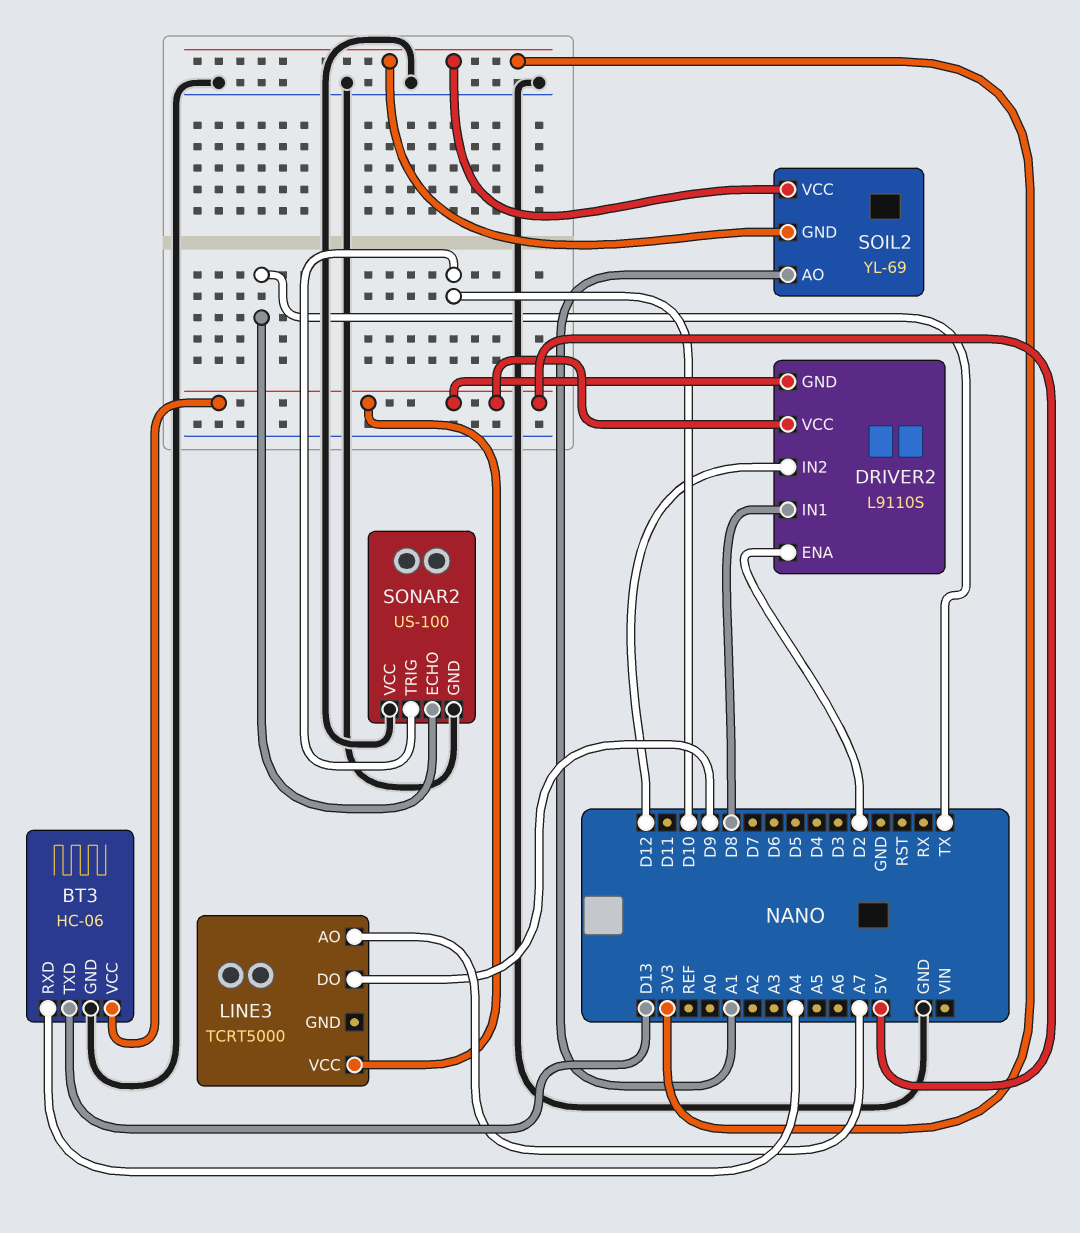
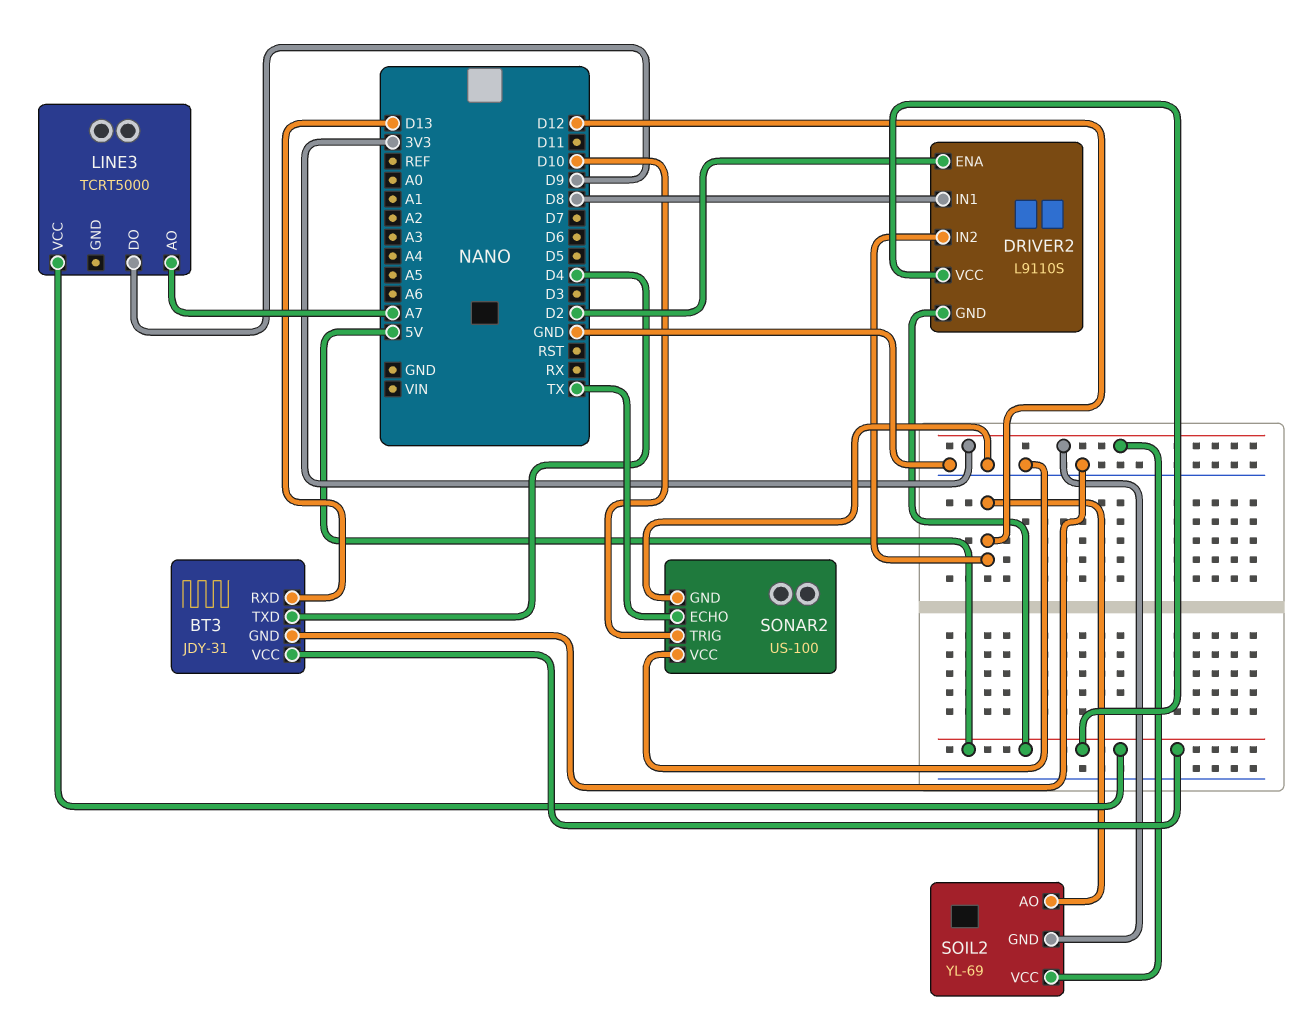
BT3: HC-06 -> JDY-31
BT3 pin RXD: A4 -> D13
BT3 pin TXD: D13 -> D4
SOIL2 pin AO: A1 -> D12

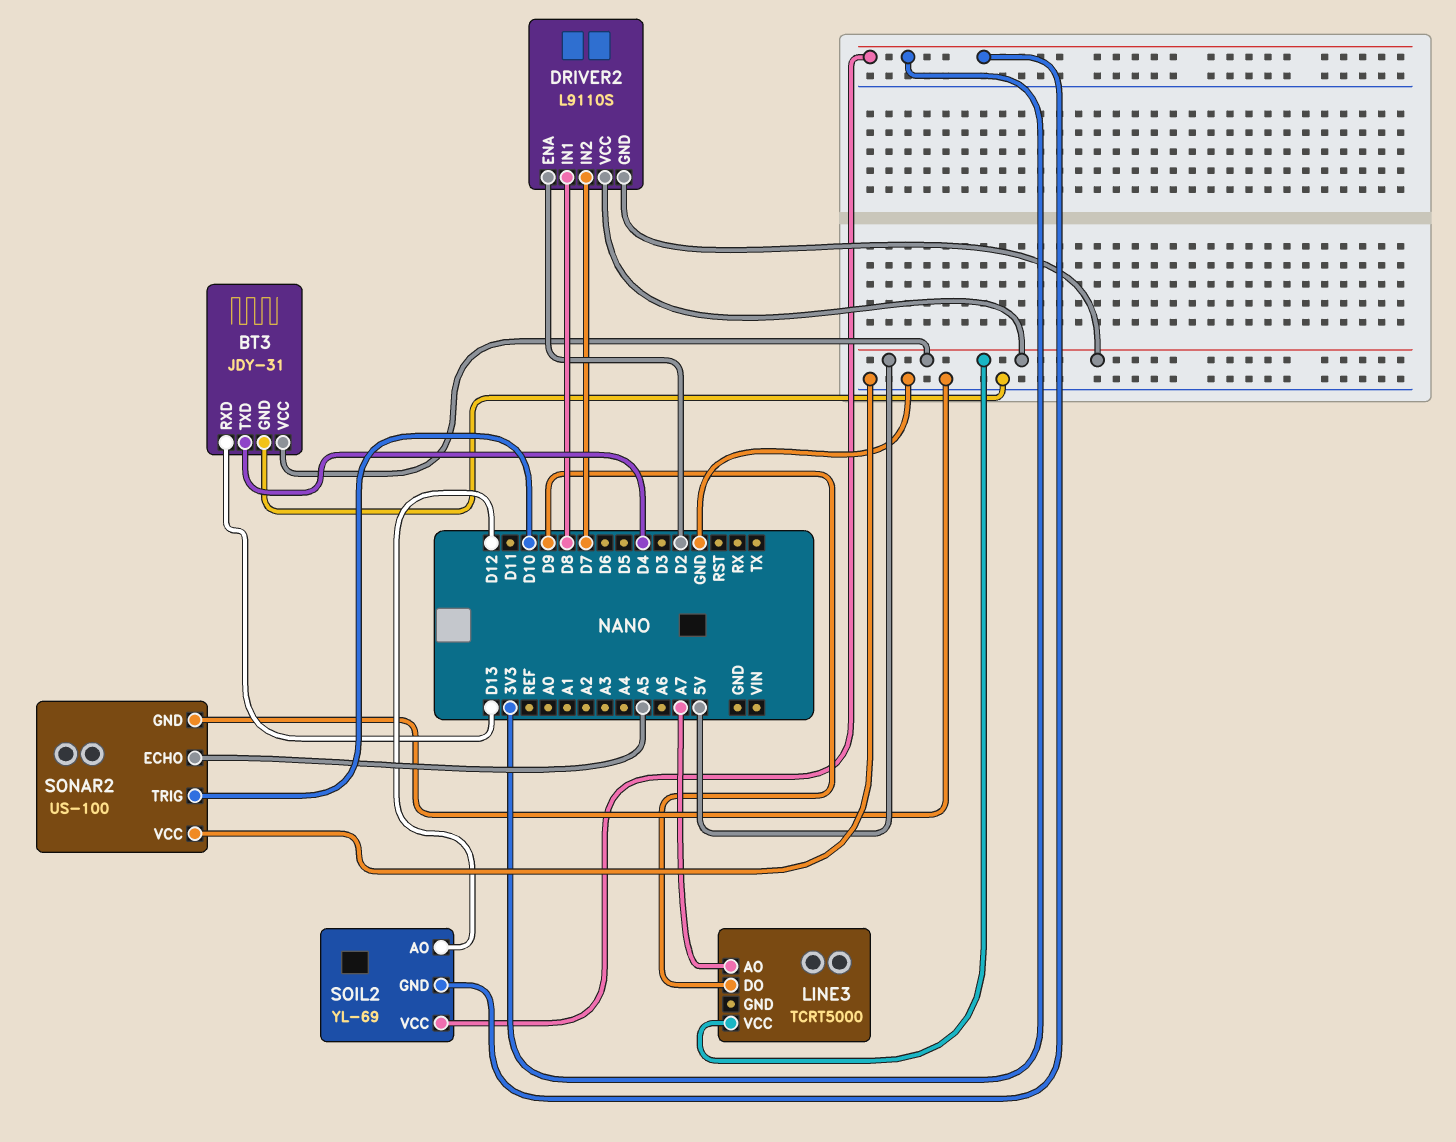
DRIVER2 pin IN2: D12 -> D7
SONAR2 pin ECHO: TX -> A5

